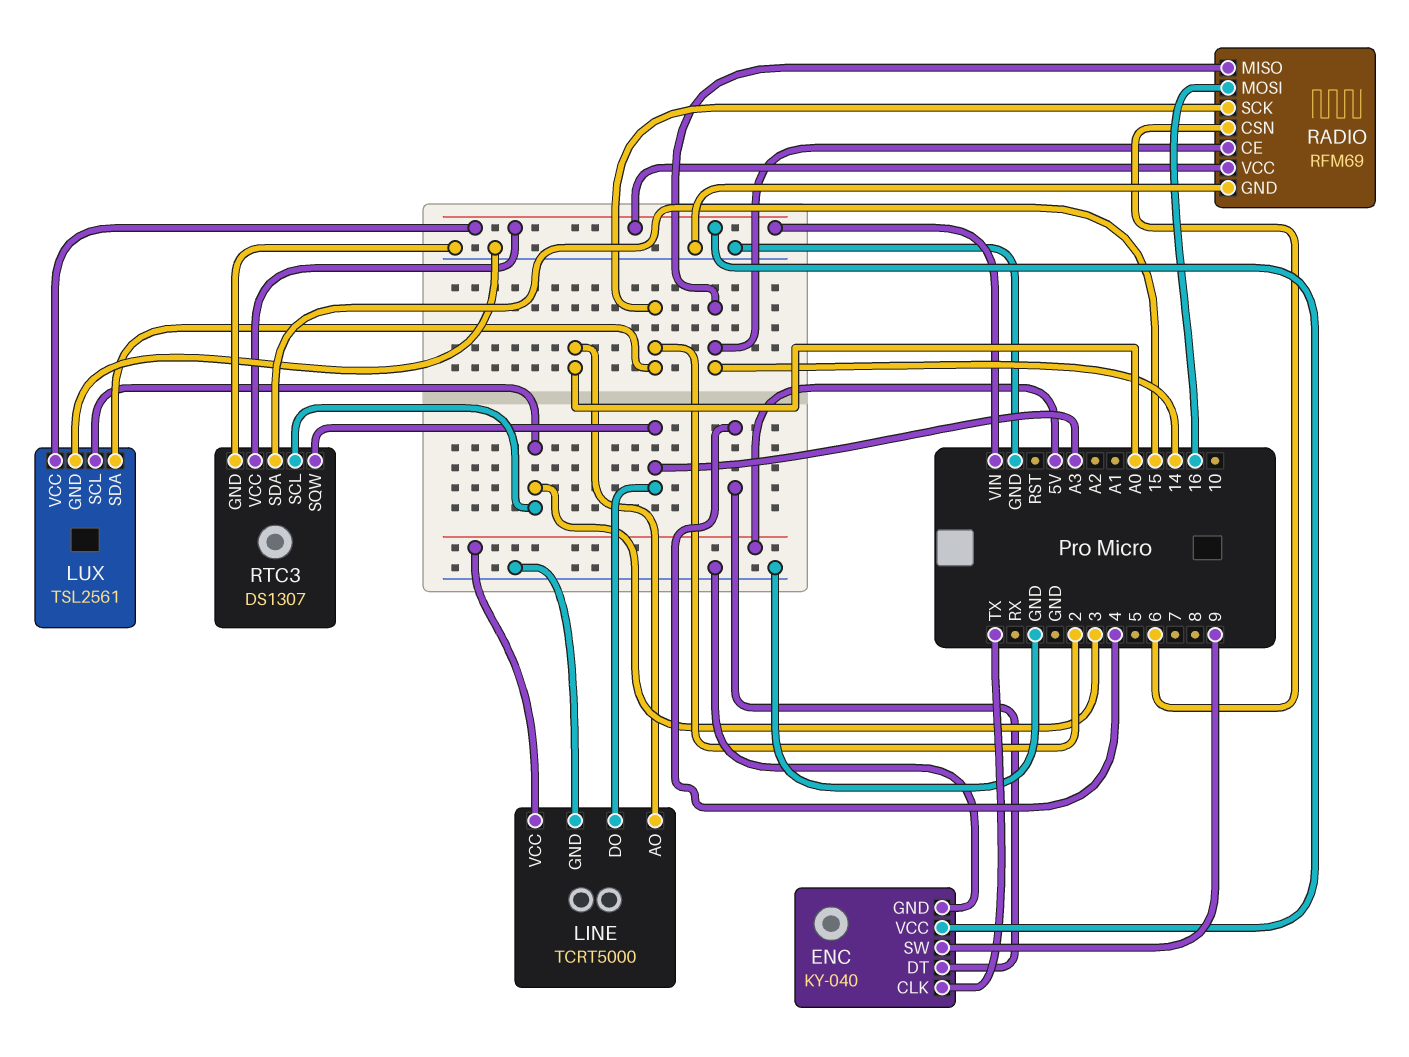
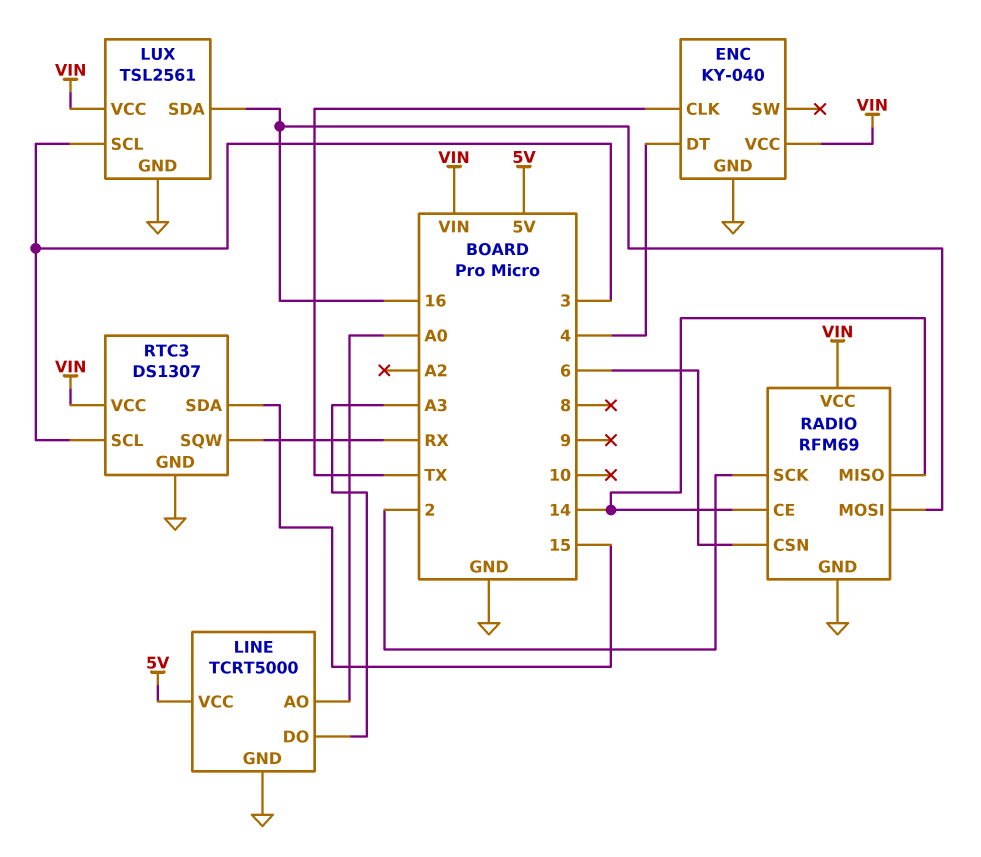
ENC pin SW: 9 -> none
LUX pin SDA: 2 -> 16
RTC3 pin SQW: A3 -> RX

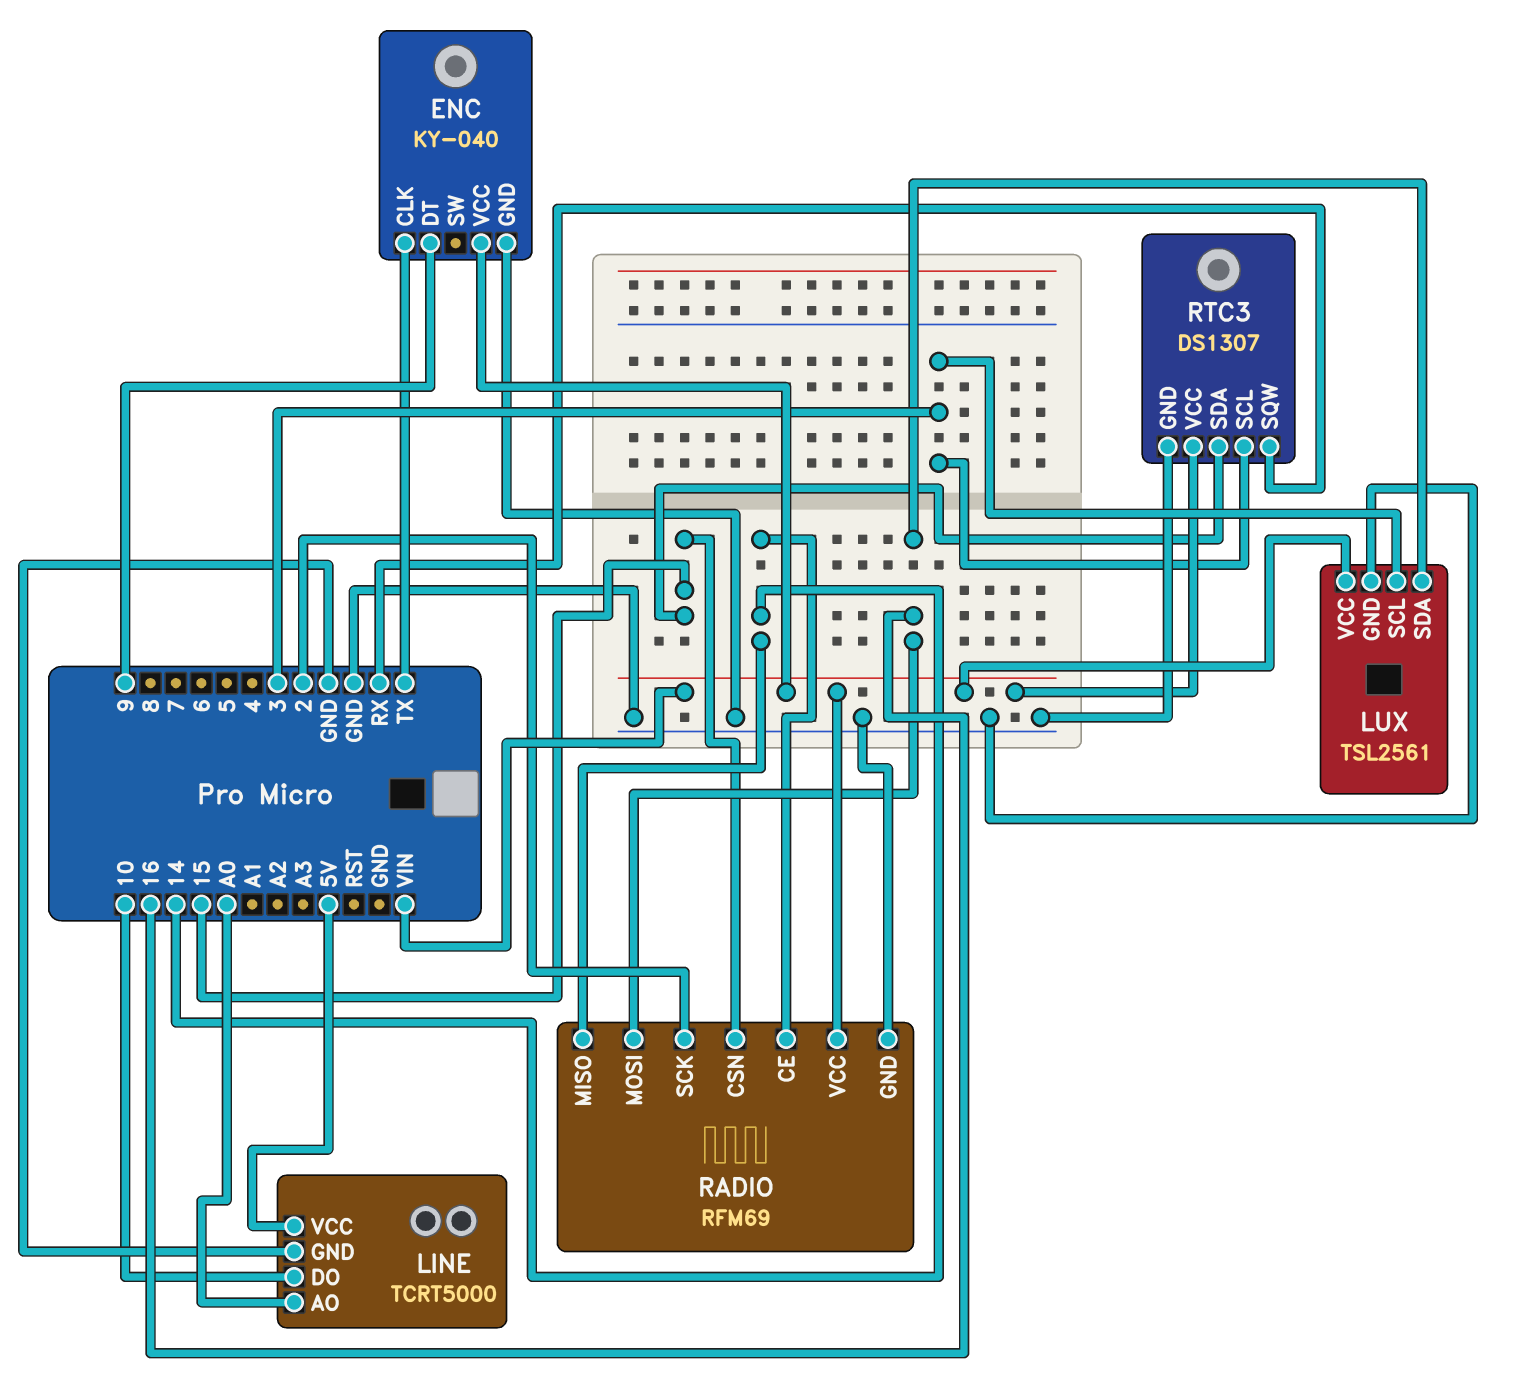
ENC pin DT: 4 -> 9
LINE pin DO: A3 -> 10
RADIO pin CSN: 6 -> 15

